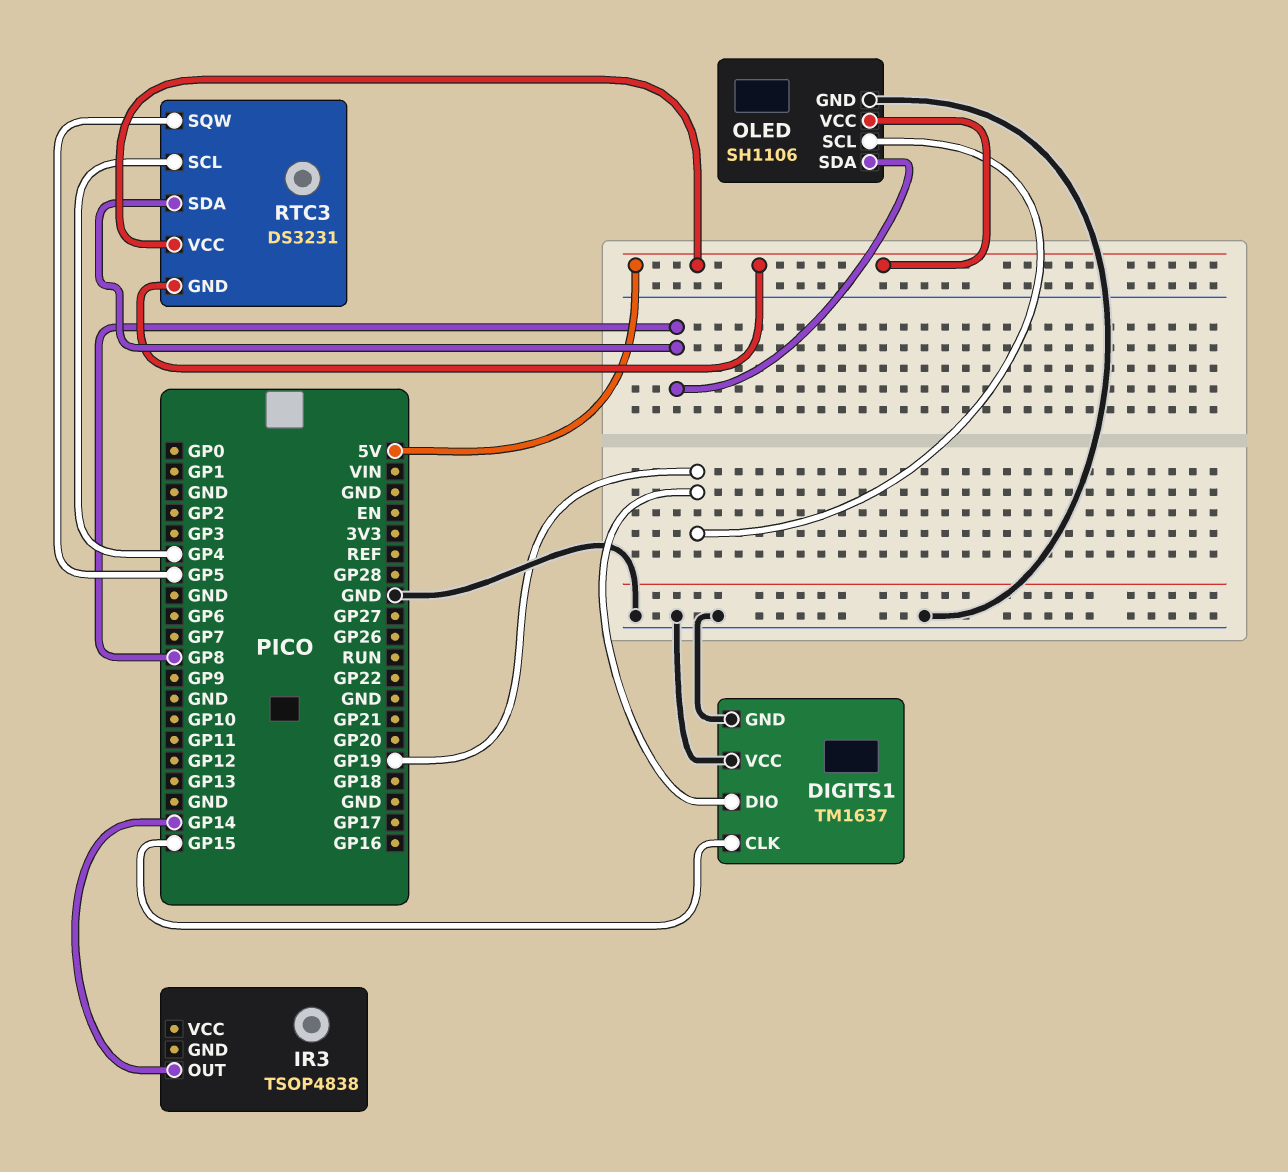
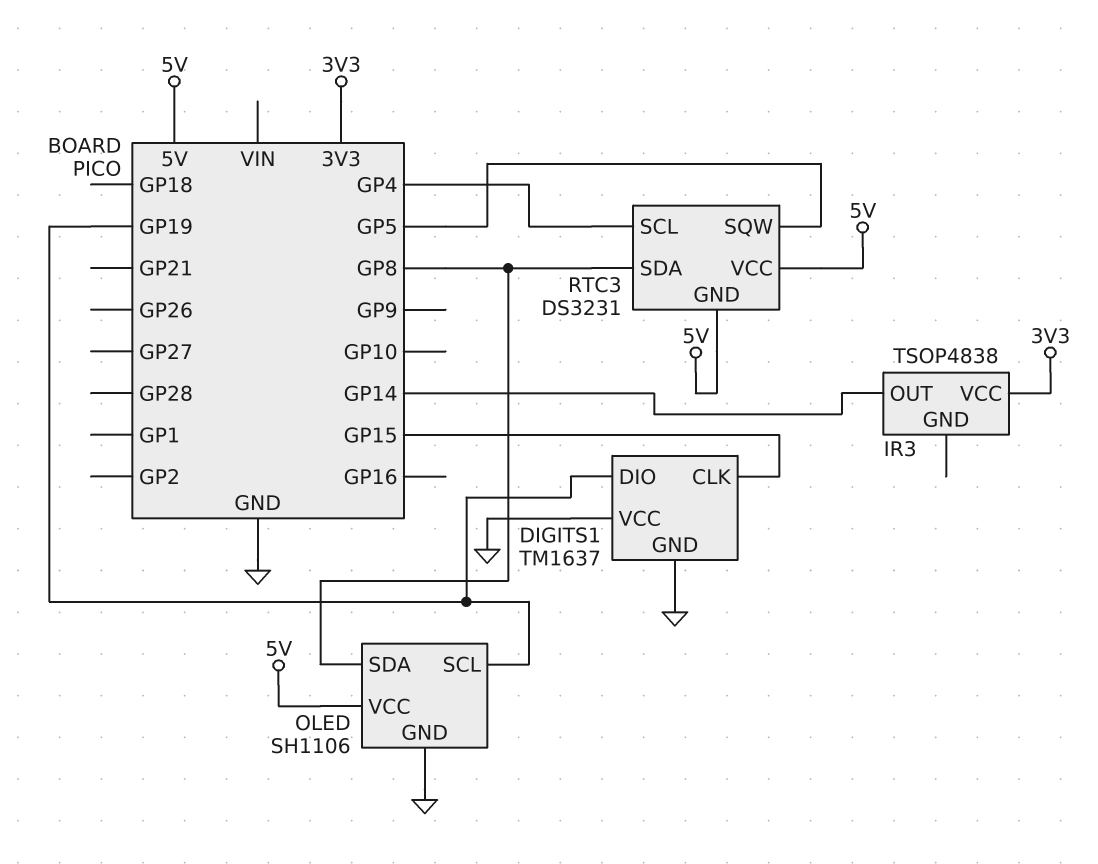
IR3 pin VCC: none -> 3V3

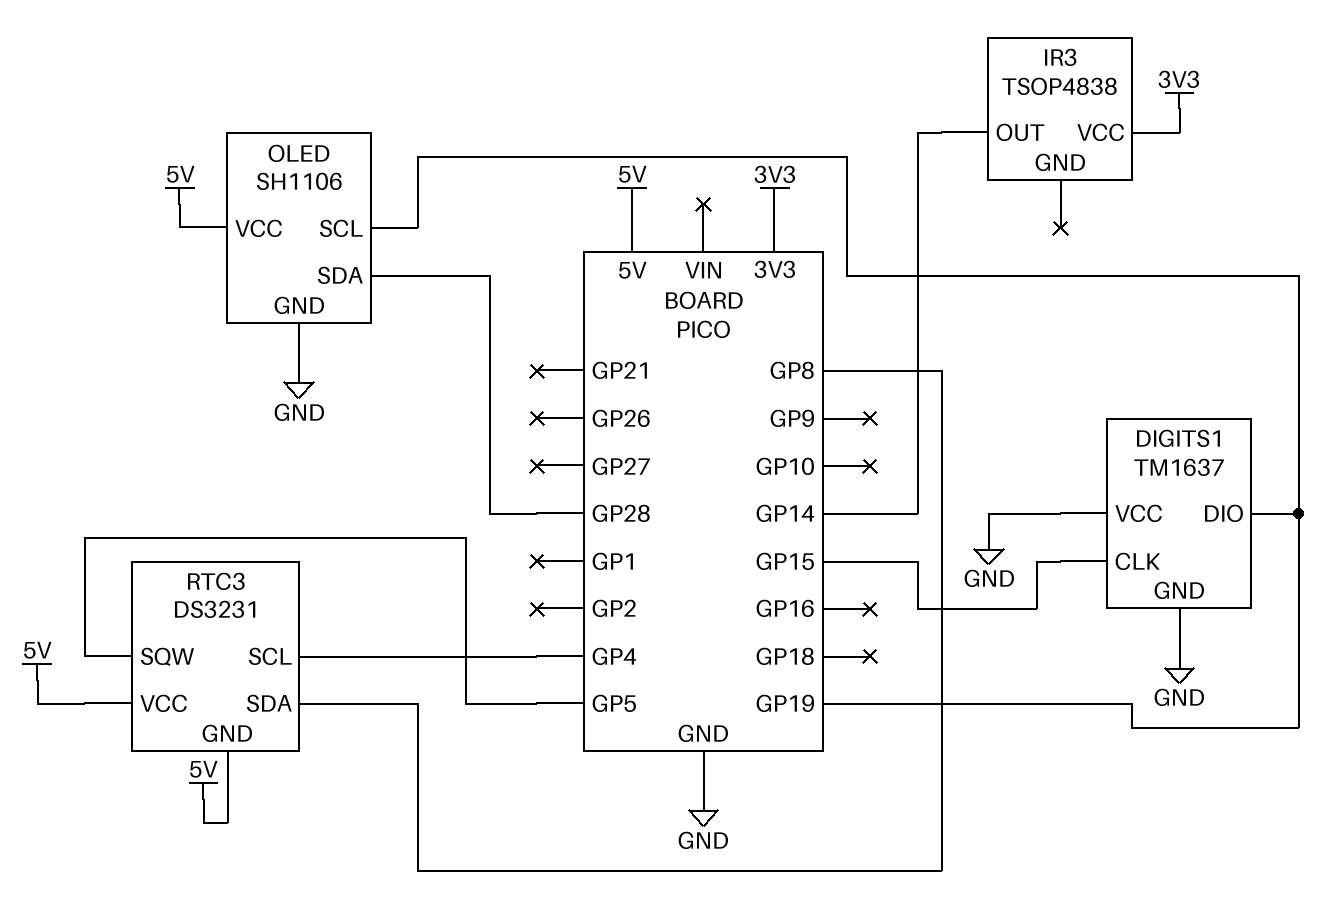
OLED pin SDA: GP8 -> GP28

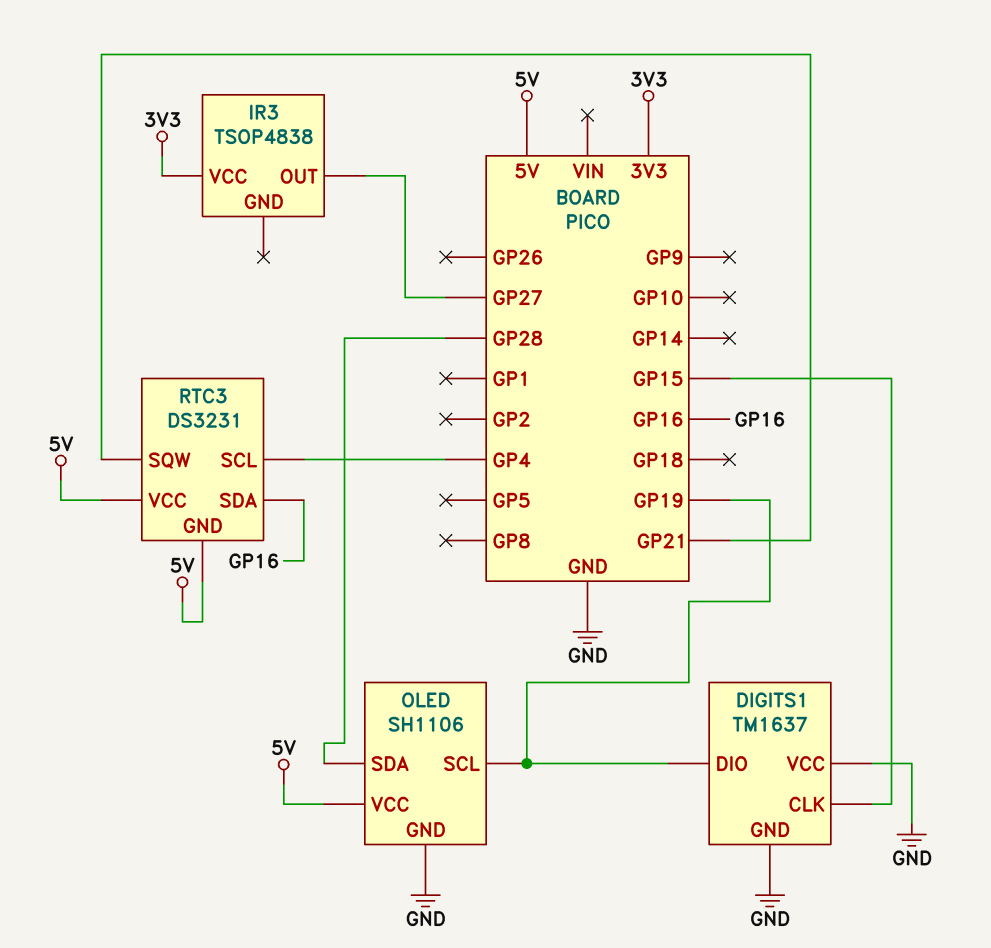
IR3 pin OUT: GP14 -> GP27
RTC3 pin SDA: GP8 -> GP16
RTC3 pin SQW: GP5 -> GP21

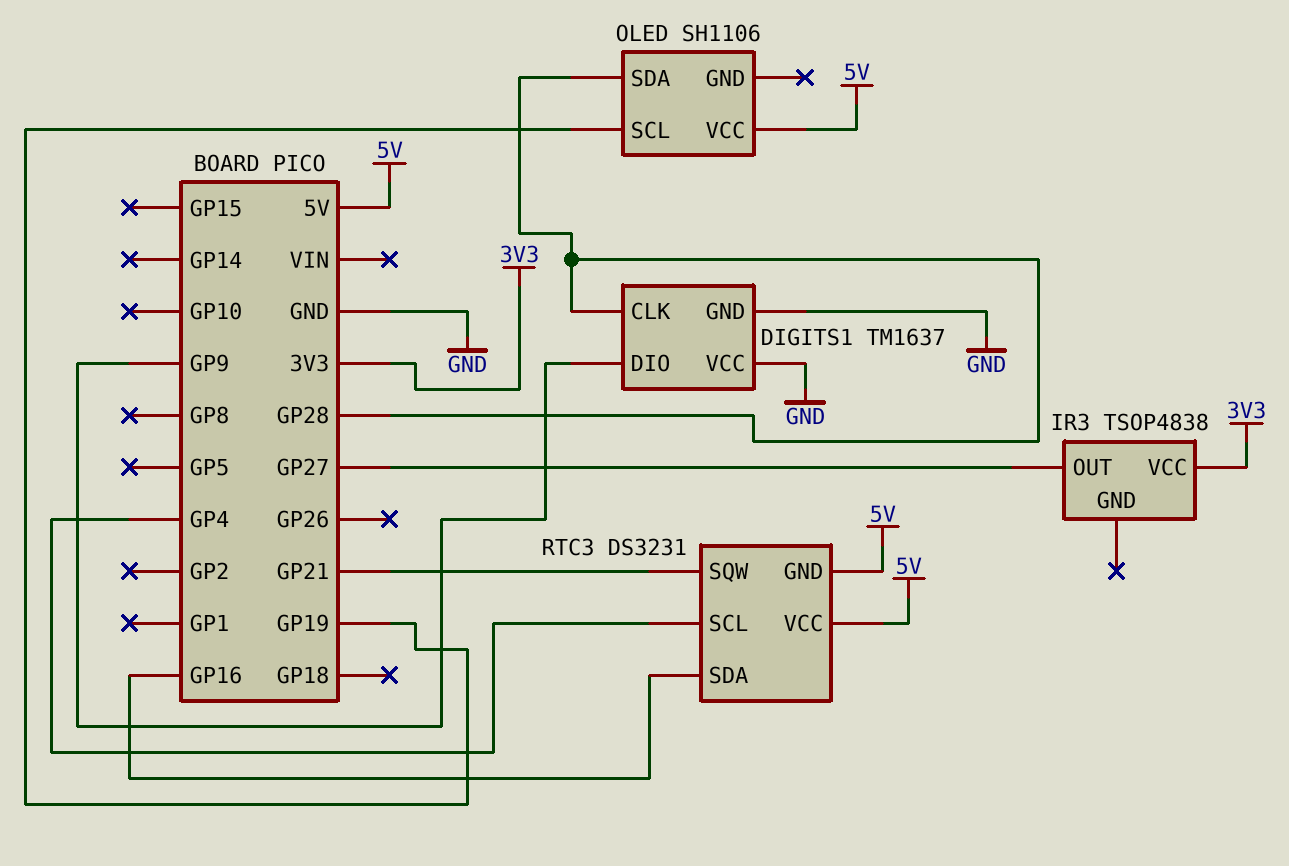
DIGITS1 pin CLK: GP15 -> GP28
DIGITS1 pin DIO: GP19 -> GP9
OLED pin GND: GND -> none

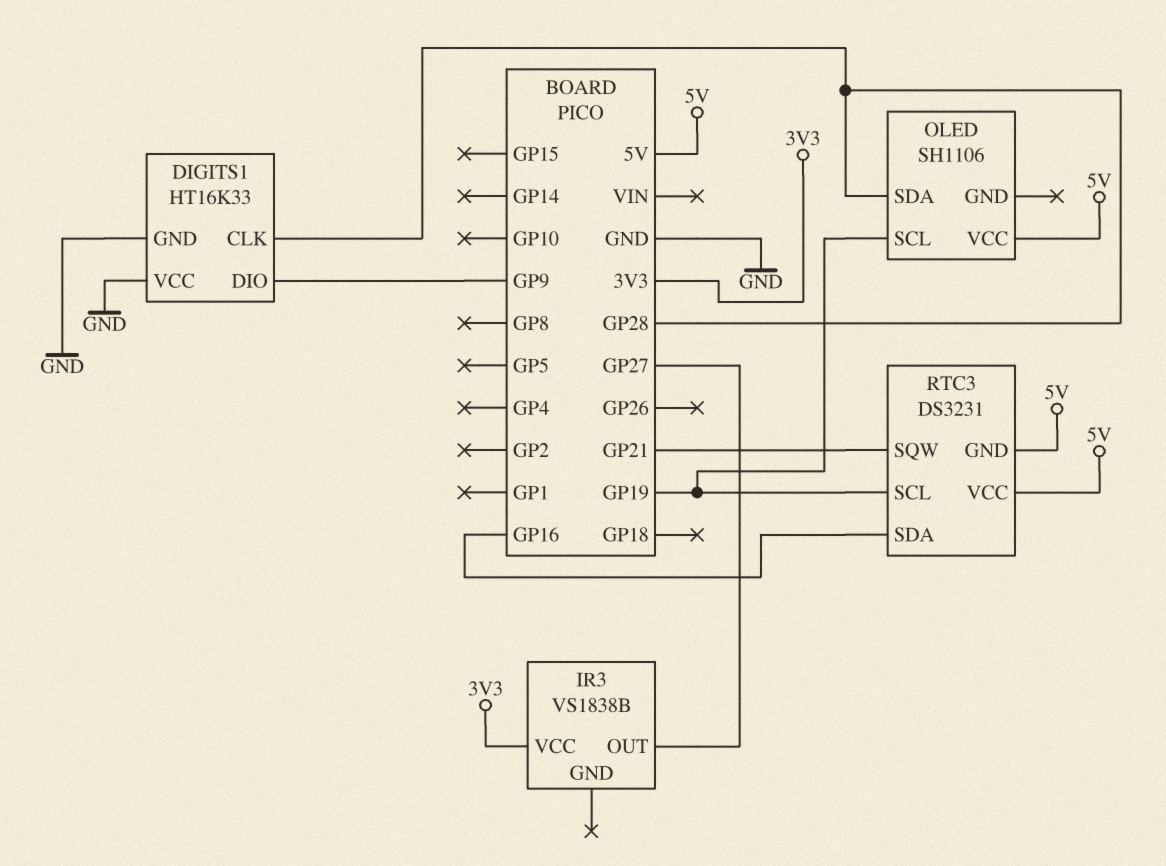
DIGITS1: TM1637 -> HT16K33
IR3: TSOP4838 -> VS1838B
RTC3 pin SCL: GP4 -> GP19

